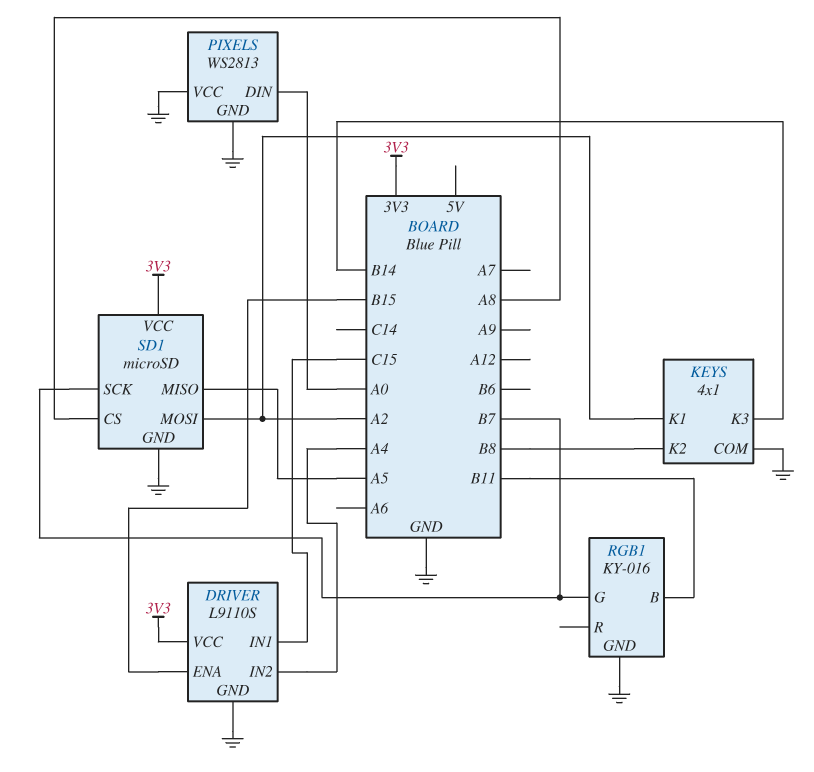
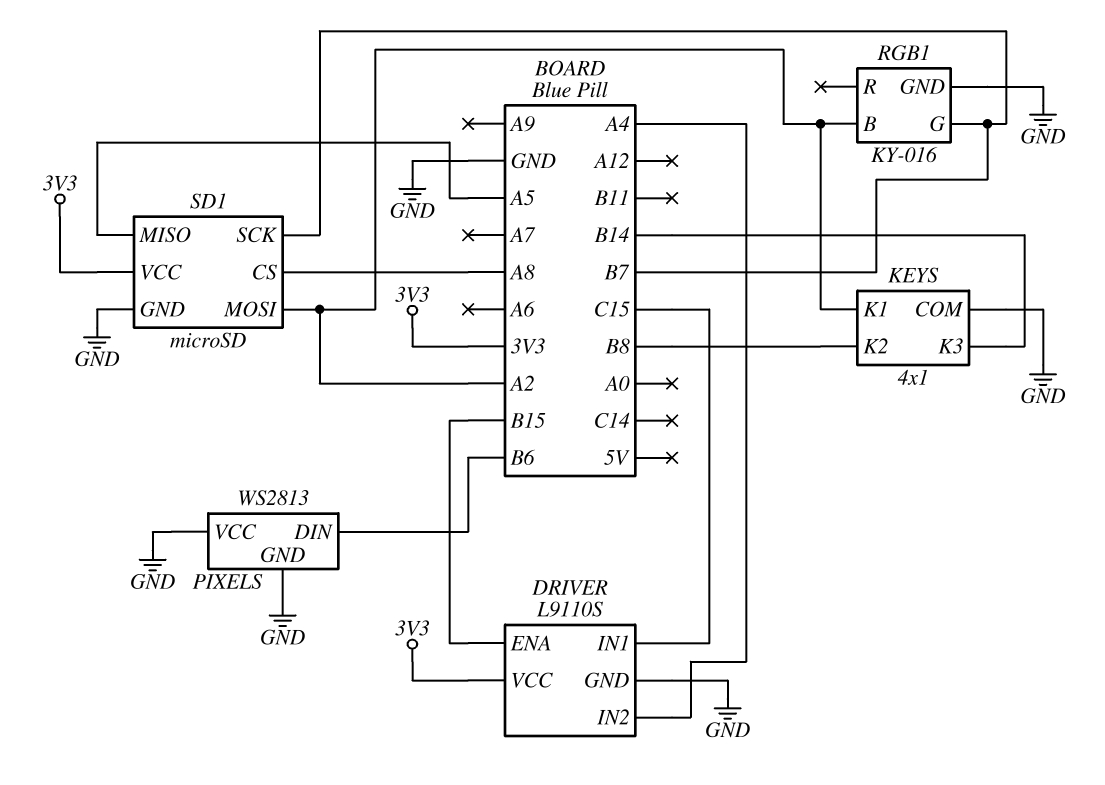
PIXELS pin DIN: A0 -> B6
RGB1 pin B: B11 -> A2

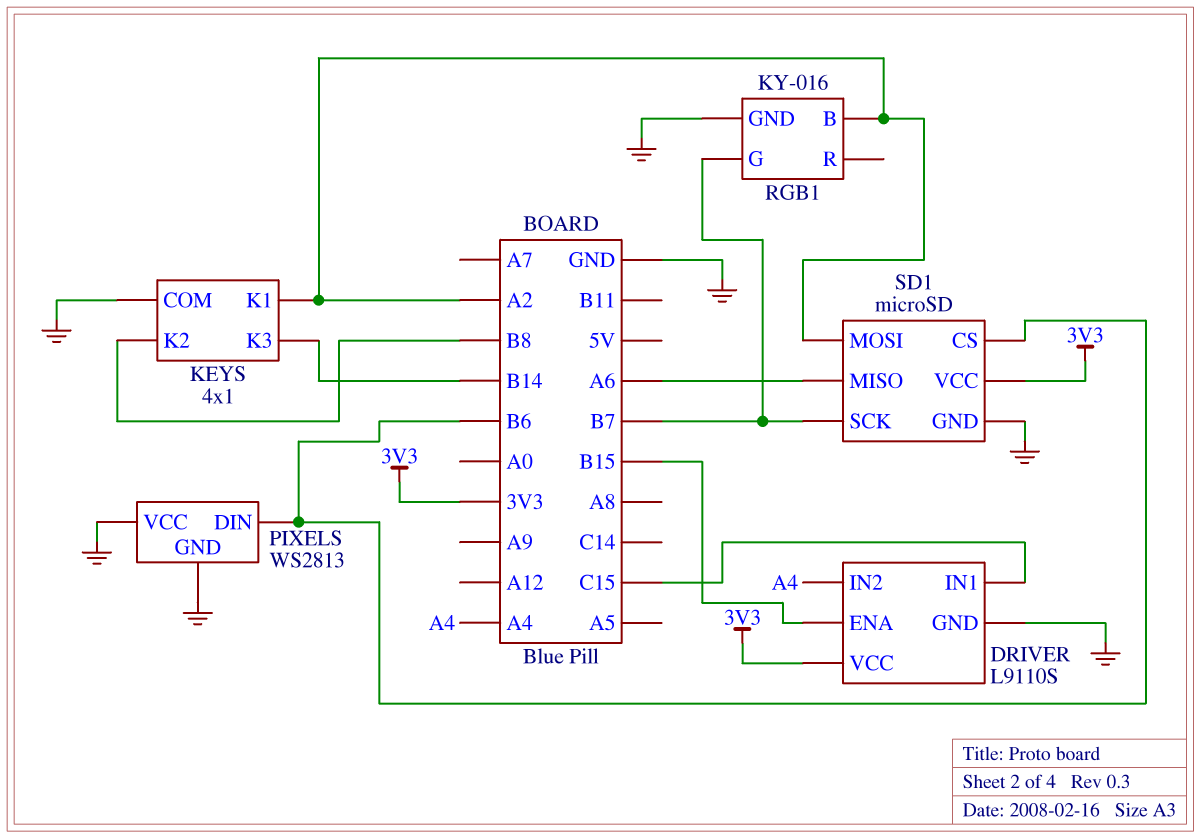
SD1 pin CS: A8 -> B6
SD1 pin MISO: A5 -> A6

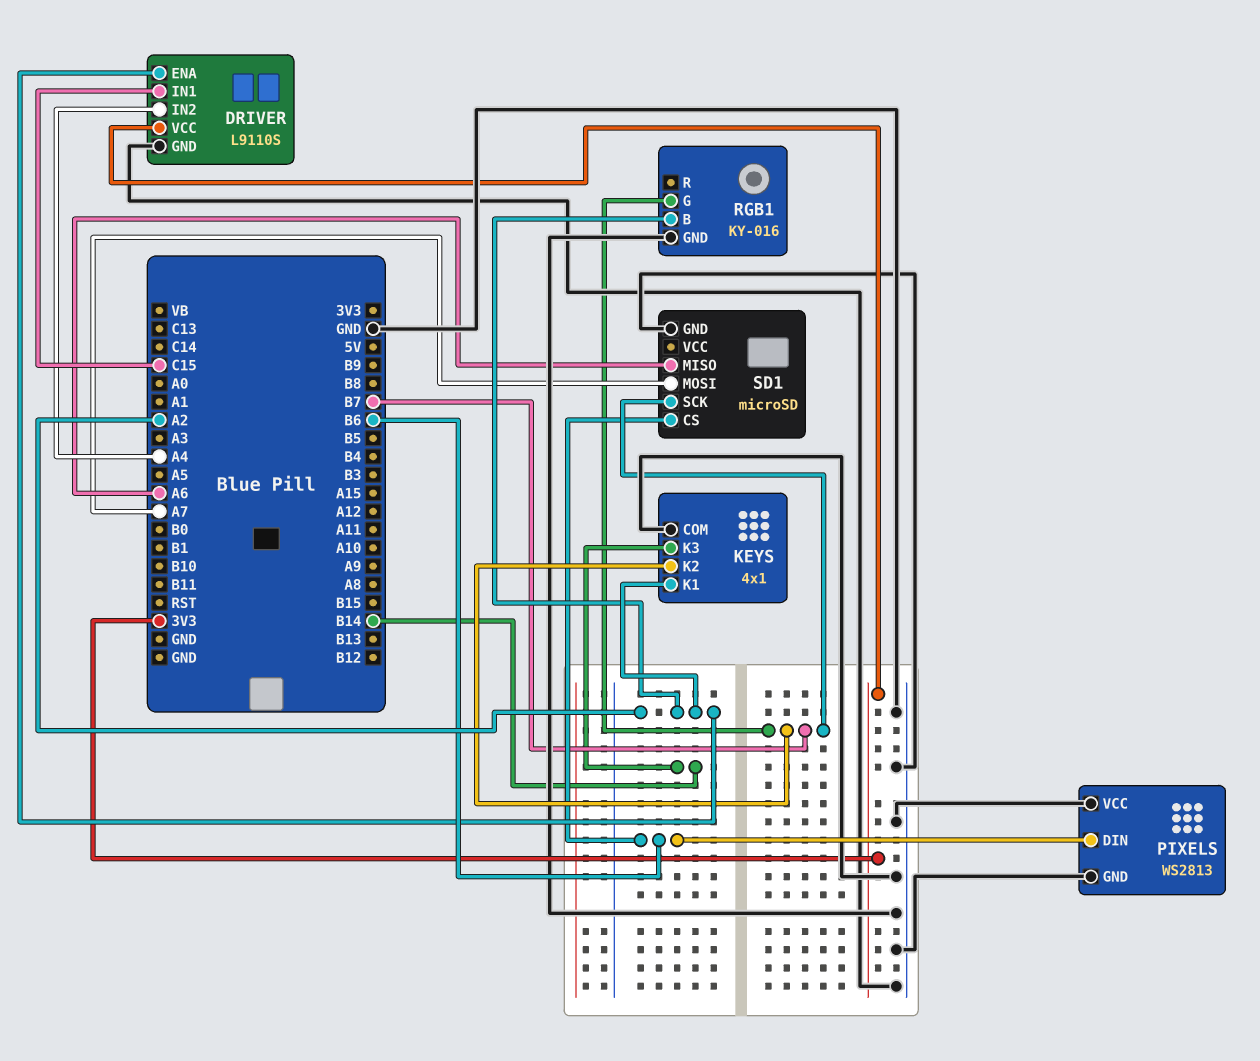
DRIVER pin ENA: B15 -> A2
KEYS pin K2: B8 -> B7
SD1 pin MOSI: A2 -> A7
SD1 pin VCC: 3V3 -> none

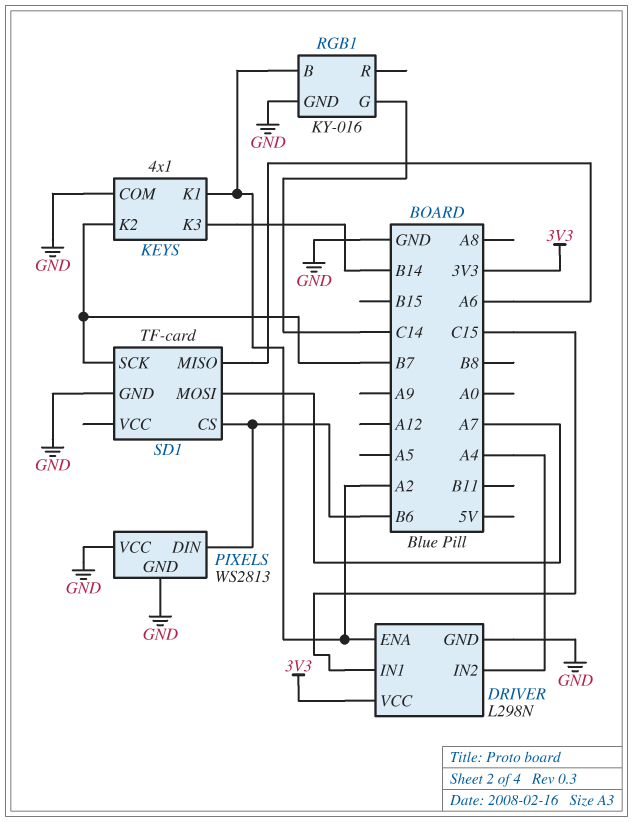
DRIVER: L9110S -> L298N
RGB1 pin G: B7 -> C14
SD1: microSD -> TF-card

